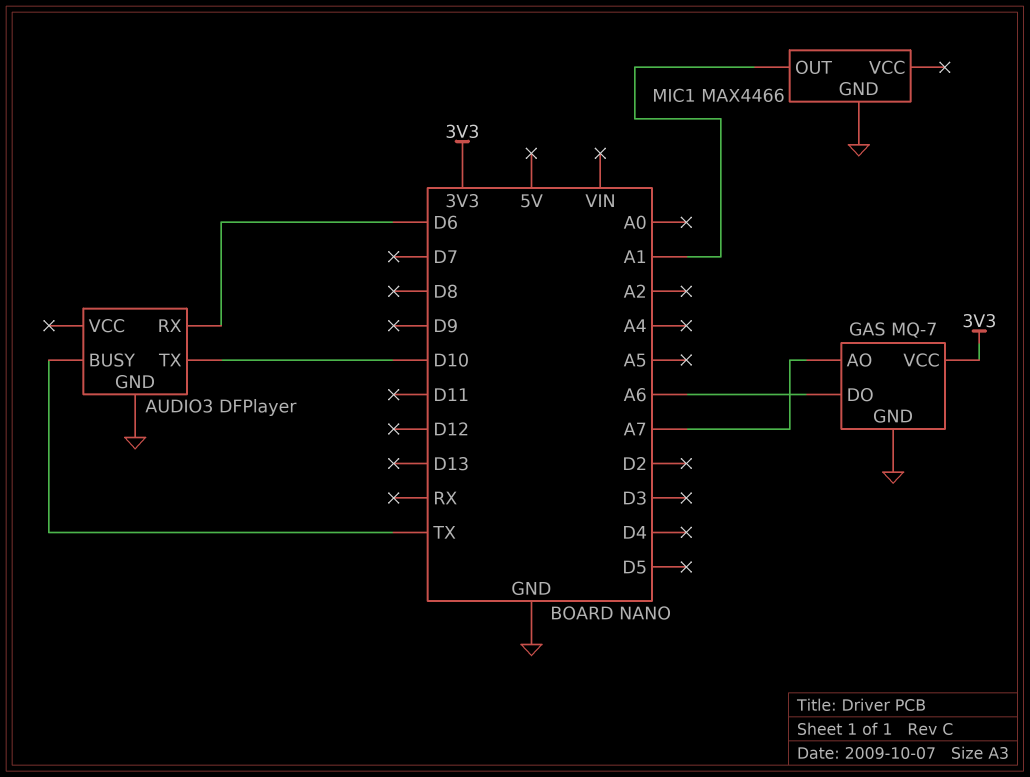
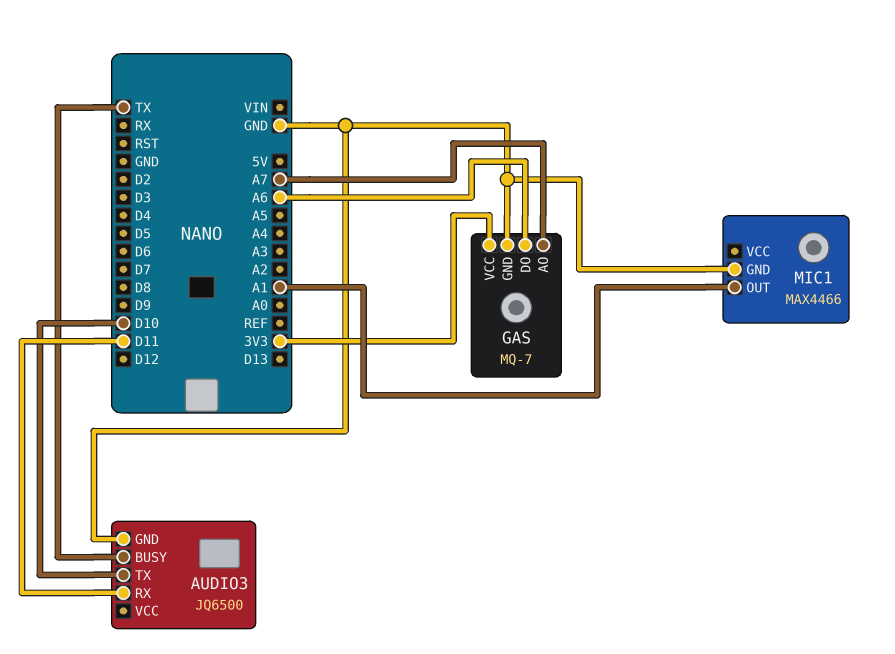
AUDIO3: DFPlayer -> JQ6500
AUDIO3 pin RX: D6 -> D11

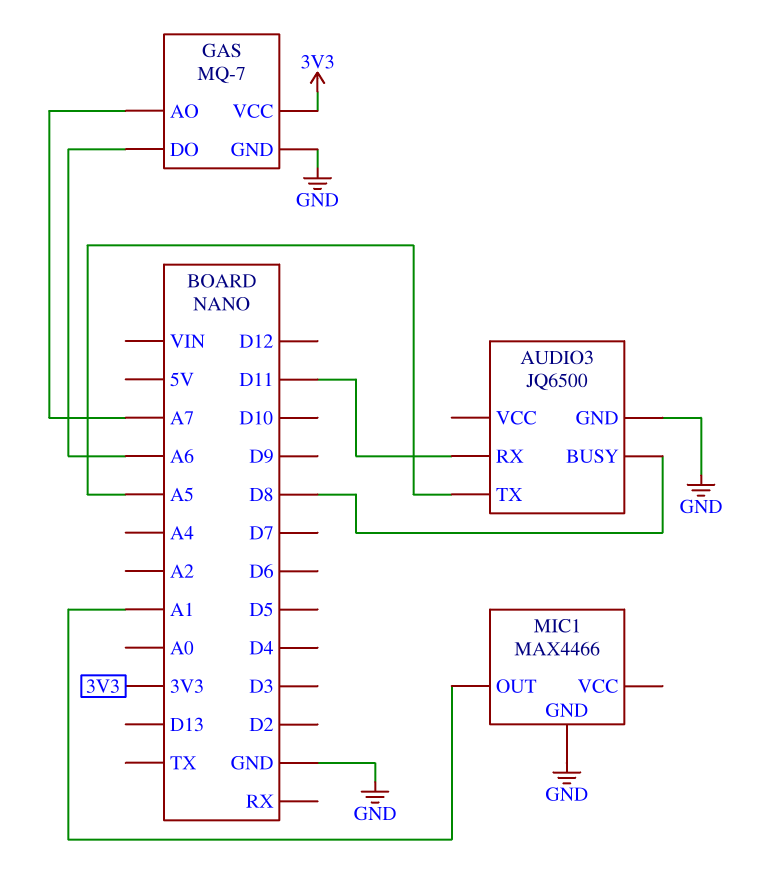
AUDIO3 pin BUSY: TX -> D8
AUDIO3 pin TX: D10 -> A5

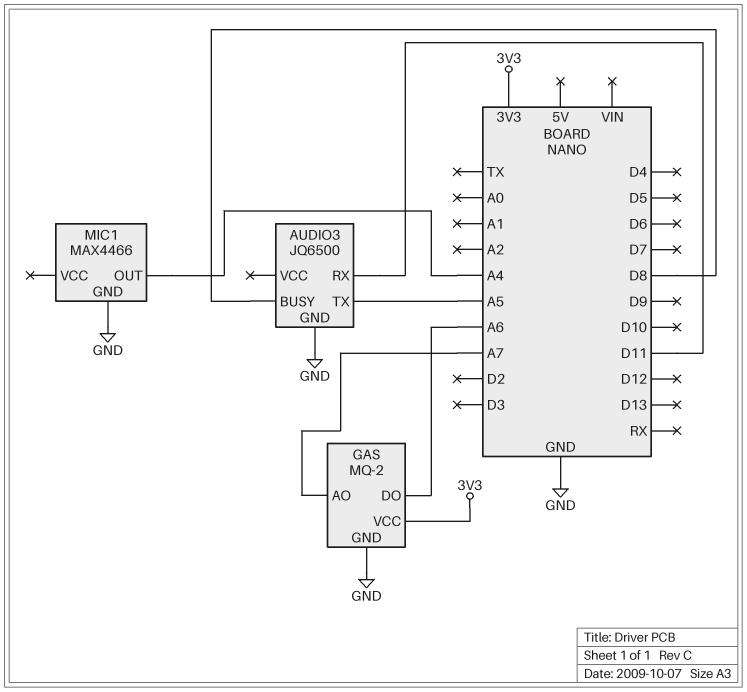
GAS: MQ-7 -> MQ-2
MIC1 pin OUT: A1 -> A4

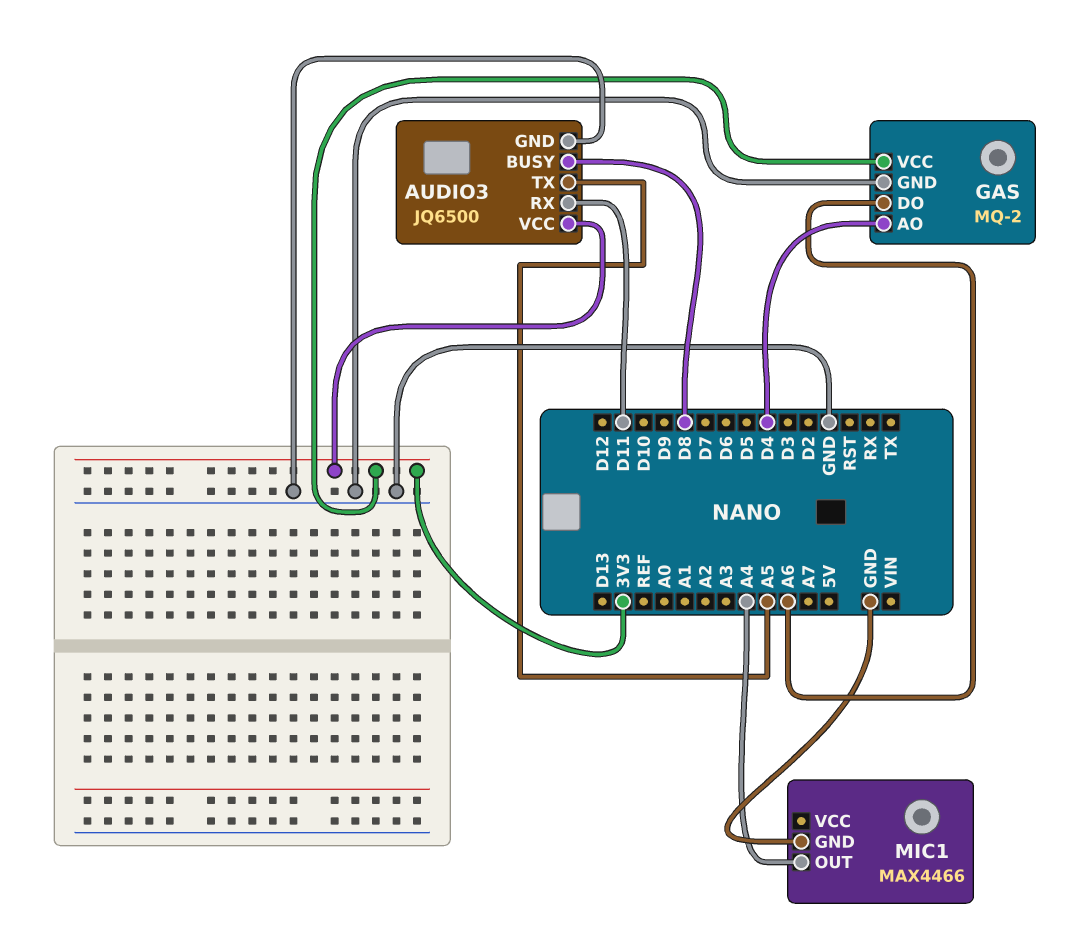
AUDIO3 pin VCC: none -> 3V3
GAS pin AO: A7 -> D4

